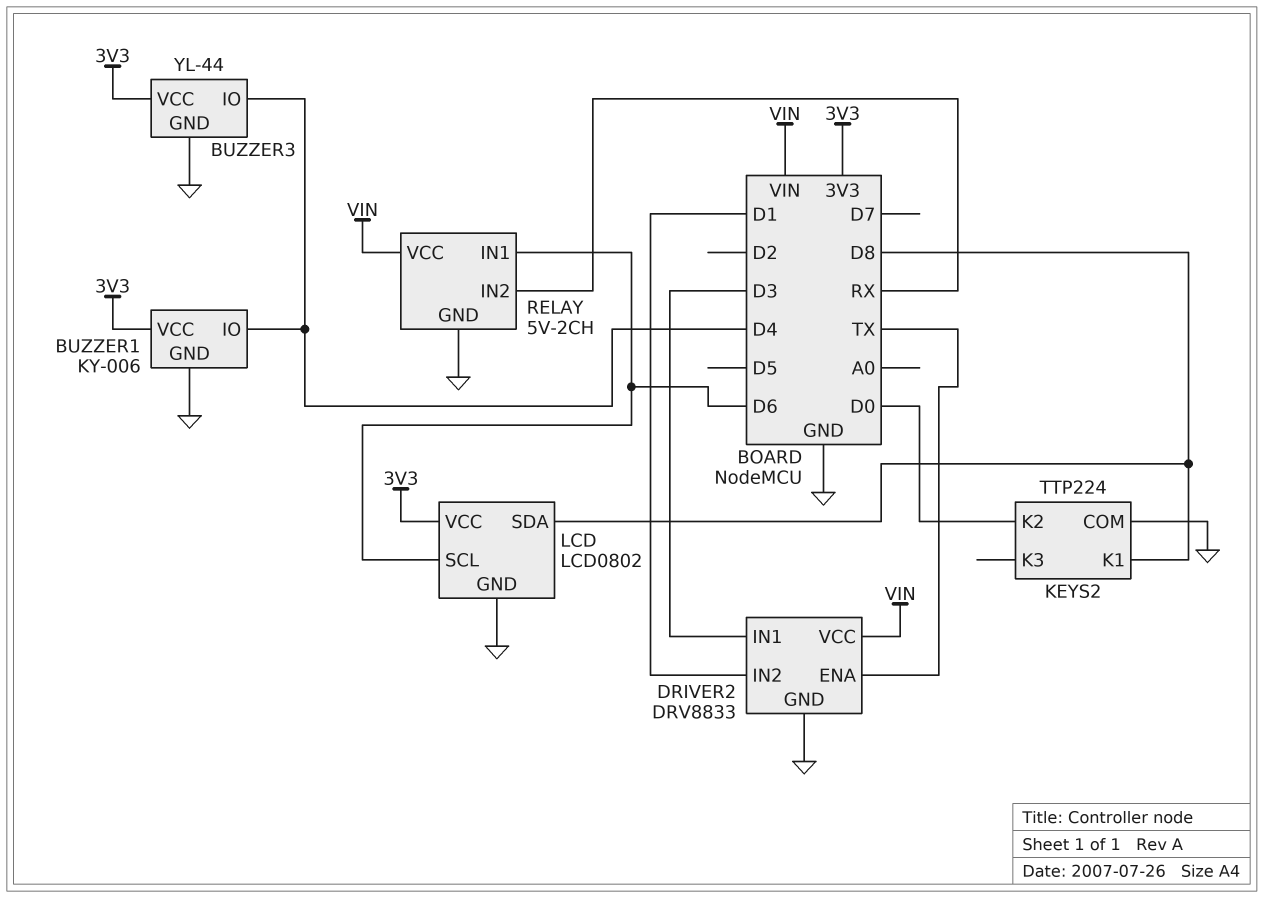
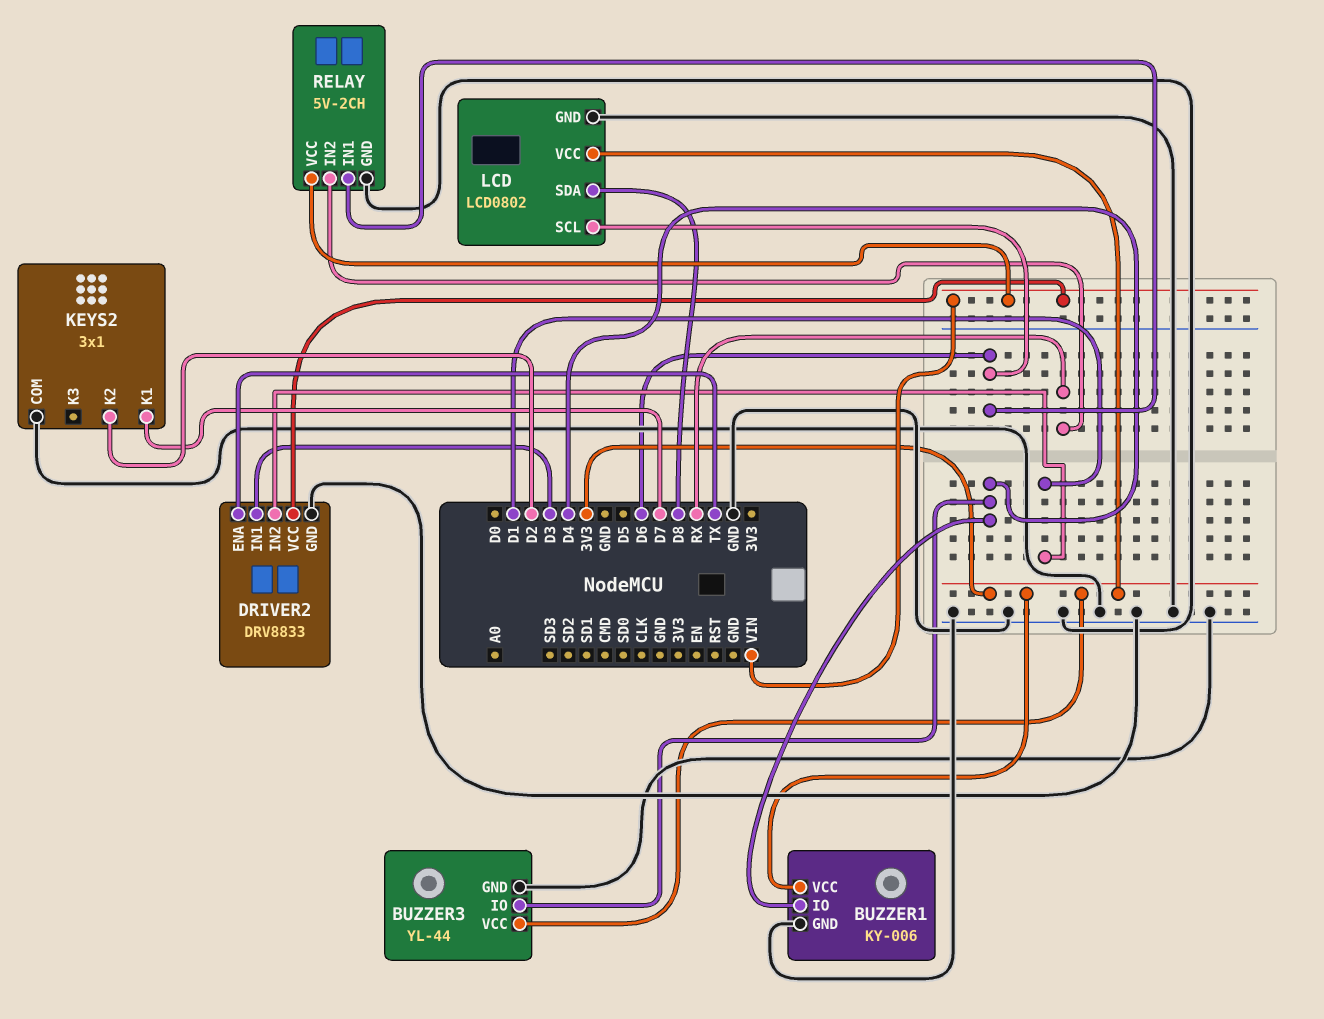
KEYS2: TTP224 -> 3x1
KEYS2 pin K1: D8 -> D7
KEYS2 pin K2: D0 -> D2

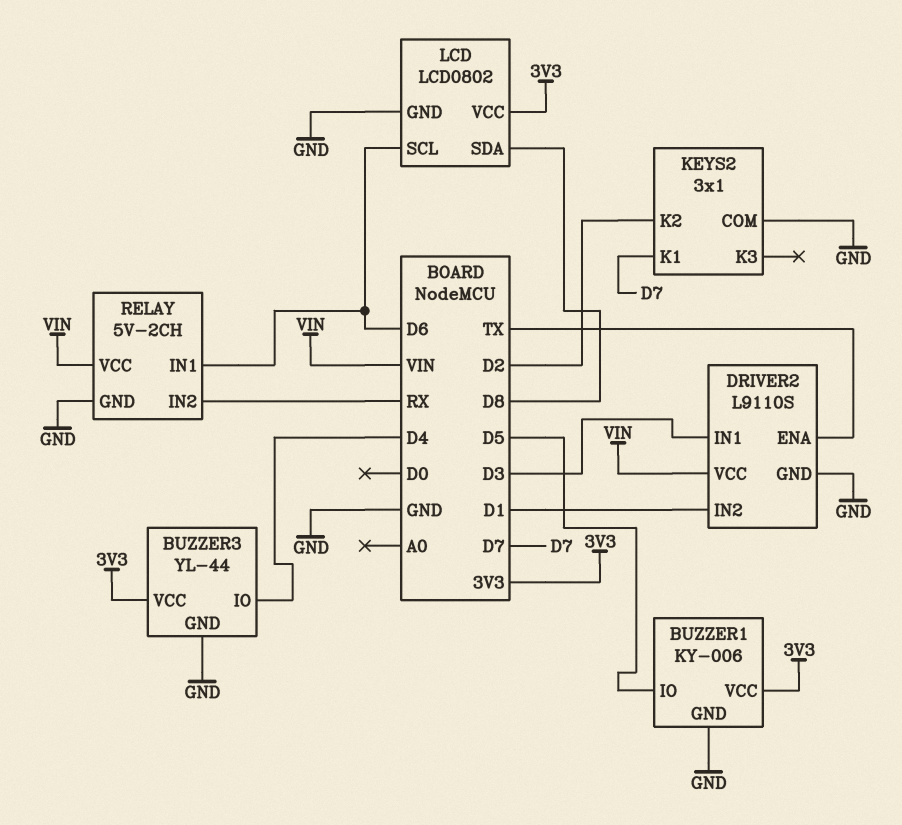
BUZZER1 pin IO: D4 -> D5
DRIVER2: DRV8833 -> L9110S

